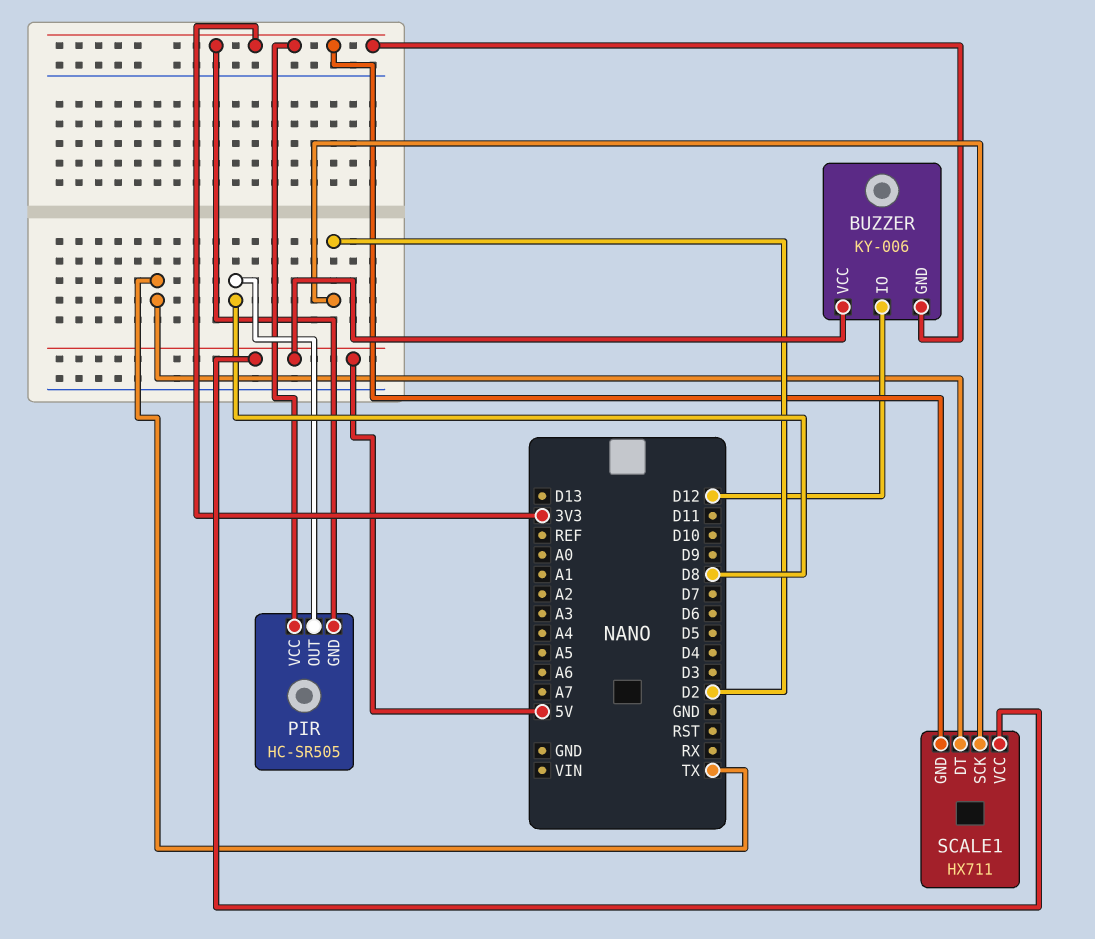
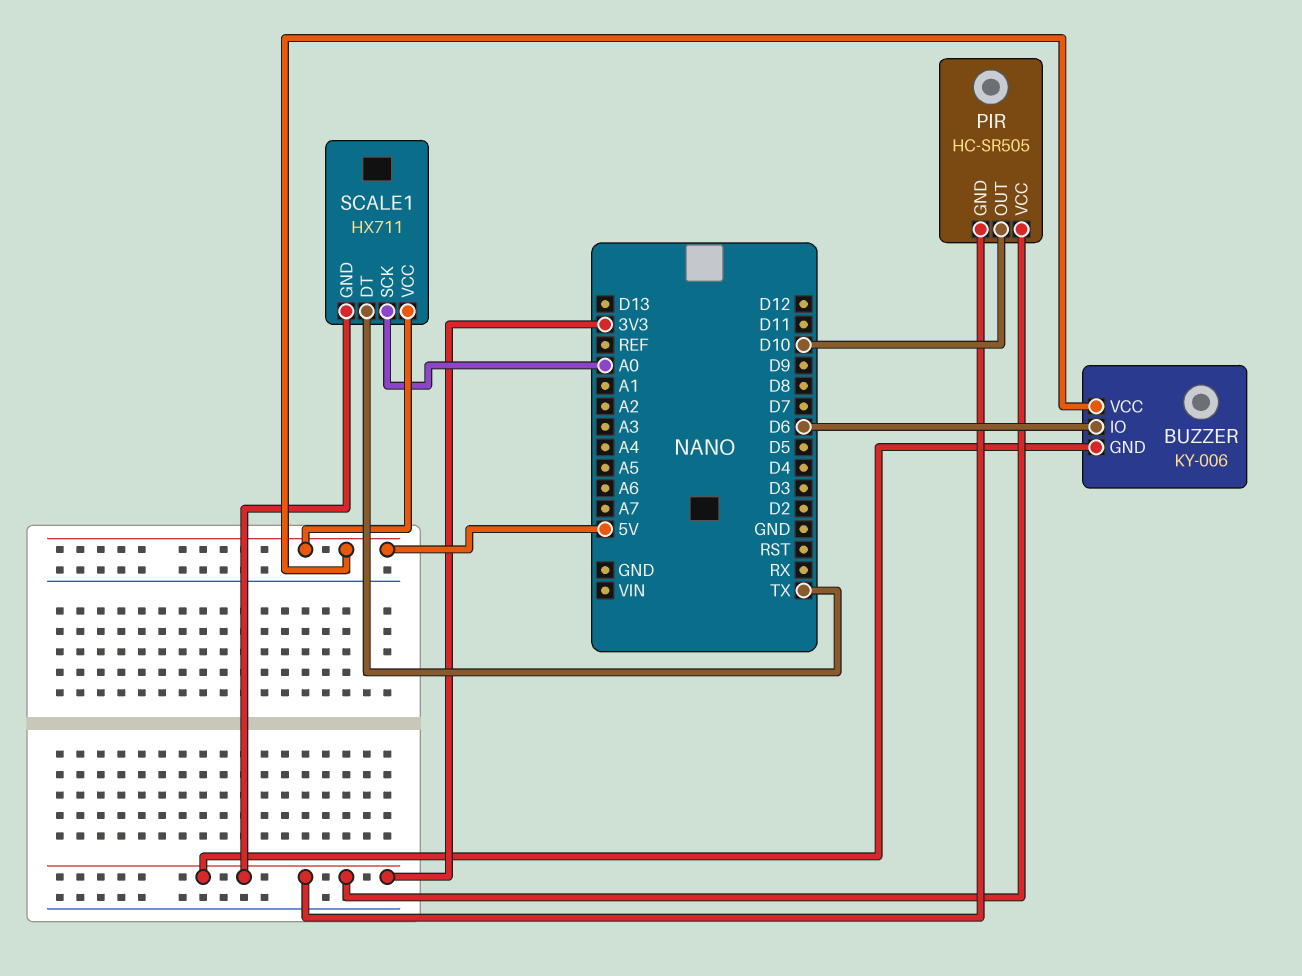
BUZZER pin IO: D12 -> D6
PIR pin OUT: D8 -> D10
SCALE1 pin SCK: D2 -> A0

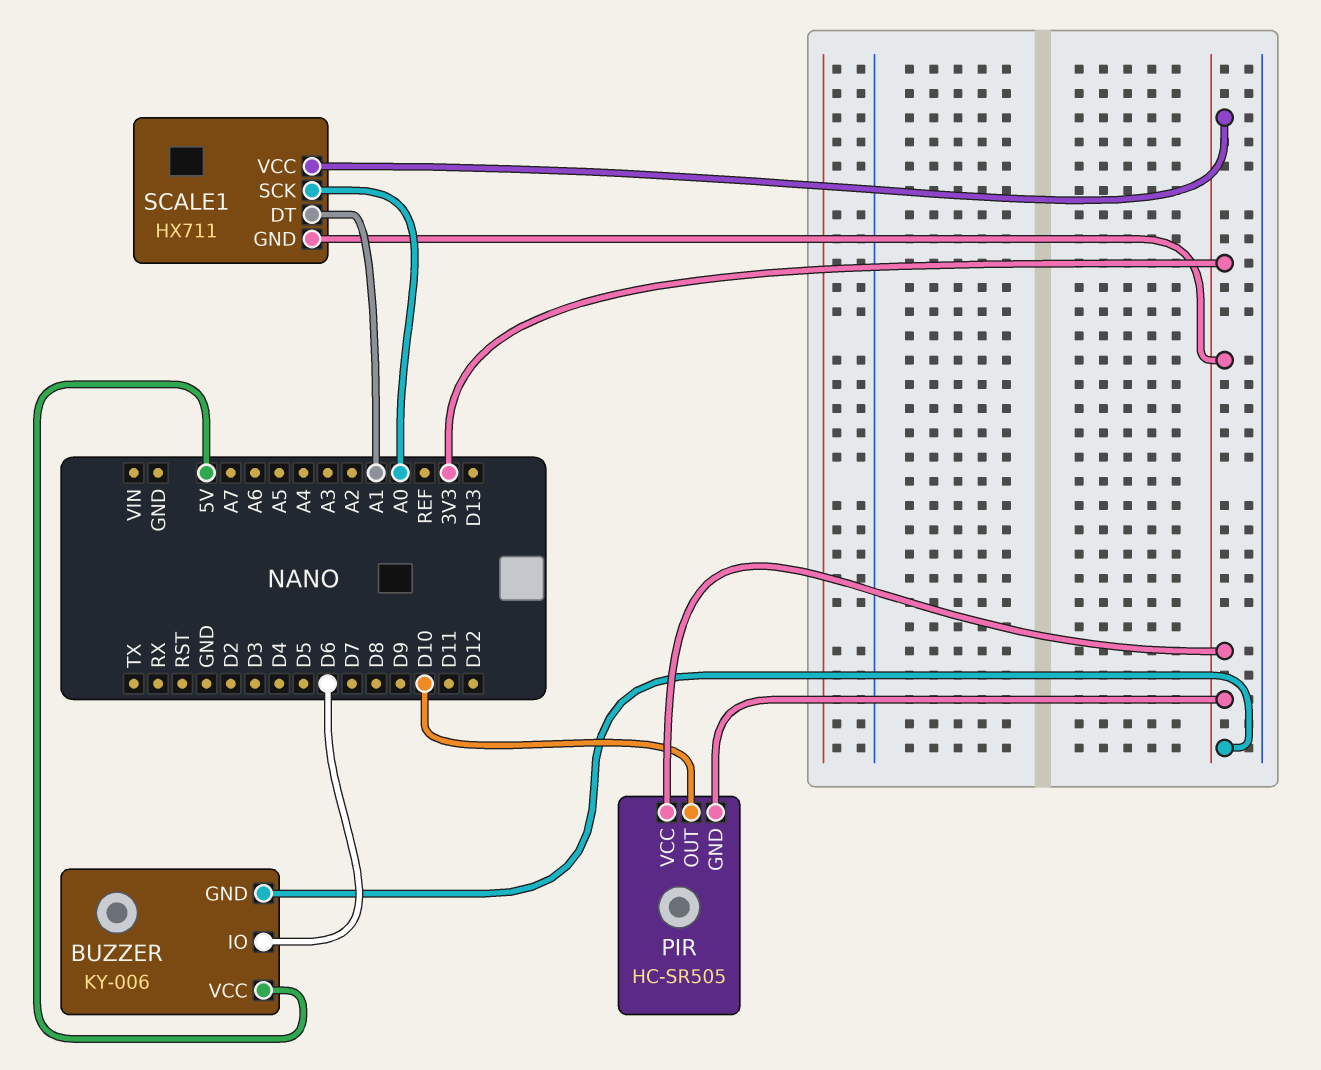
SCALE1 pin DT: TX -> A1
SCALE1 pin VCC: 5V -> 3V3

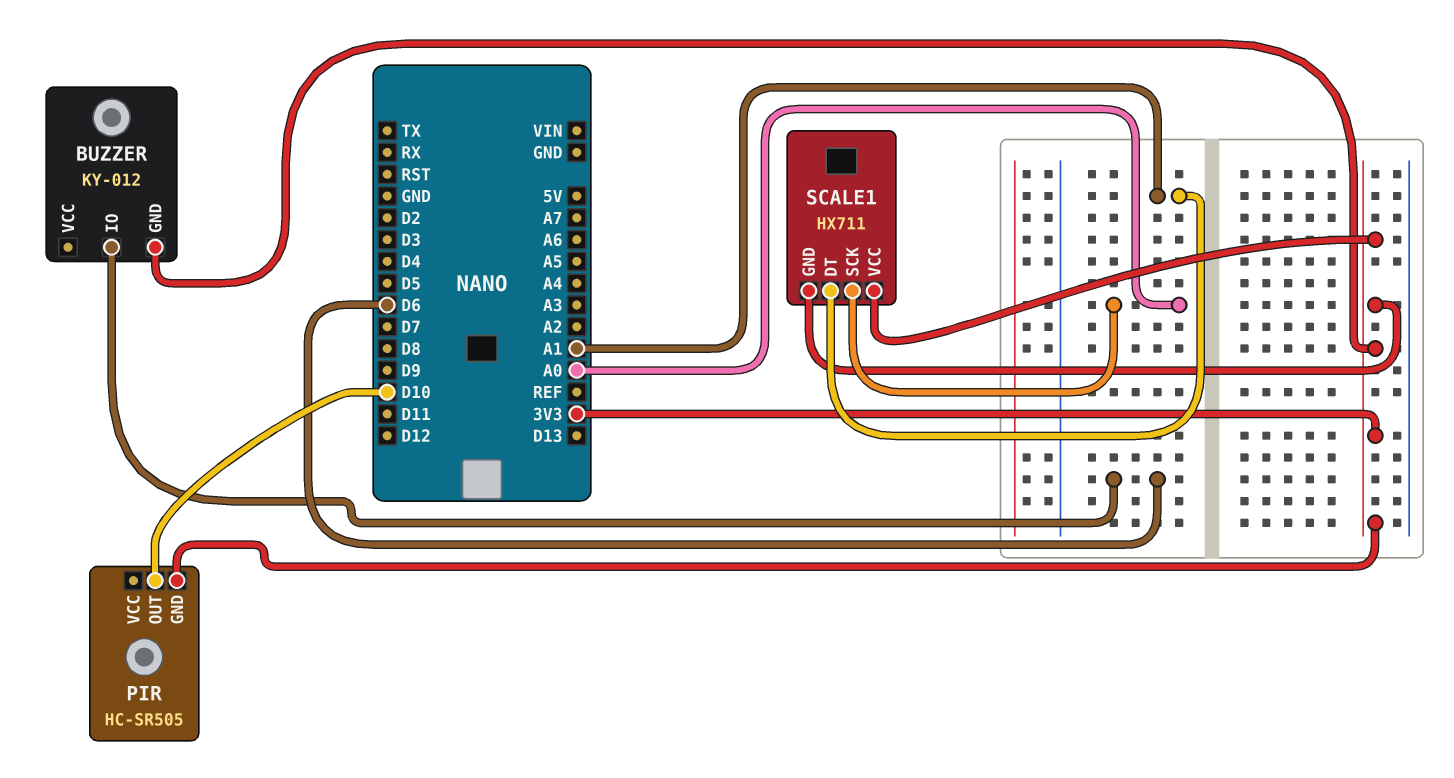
BUZZER: KY-006 -> KY-012
BUZZER pin VCC: 5V -> none
PIR pin VCC: 3V3 -> none

